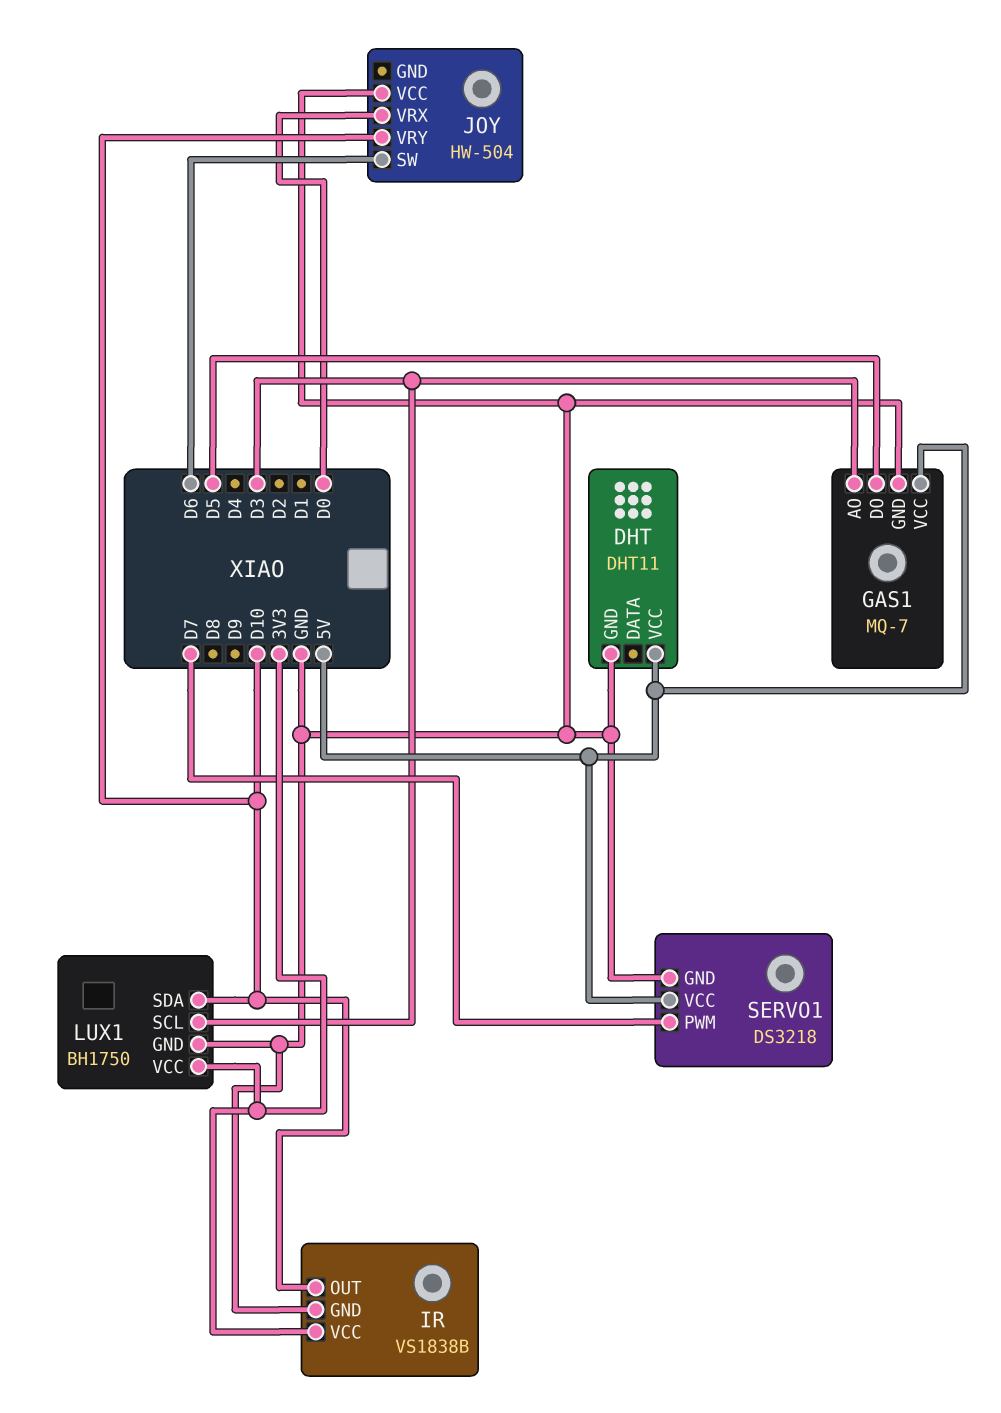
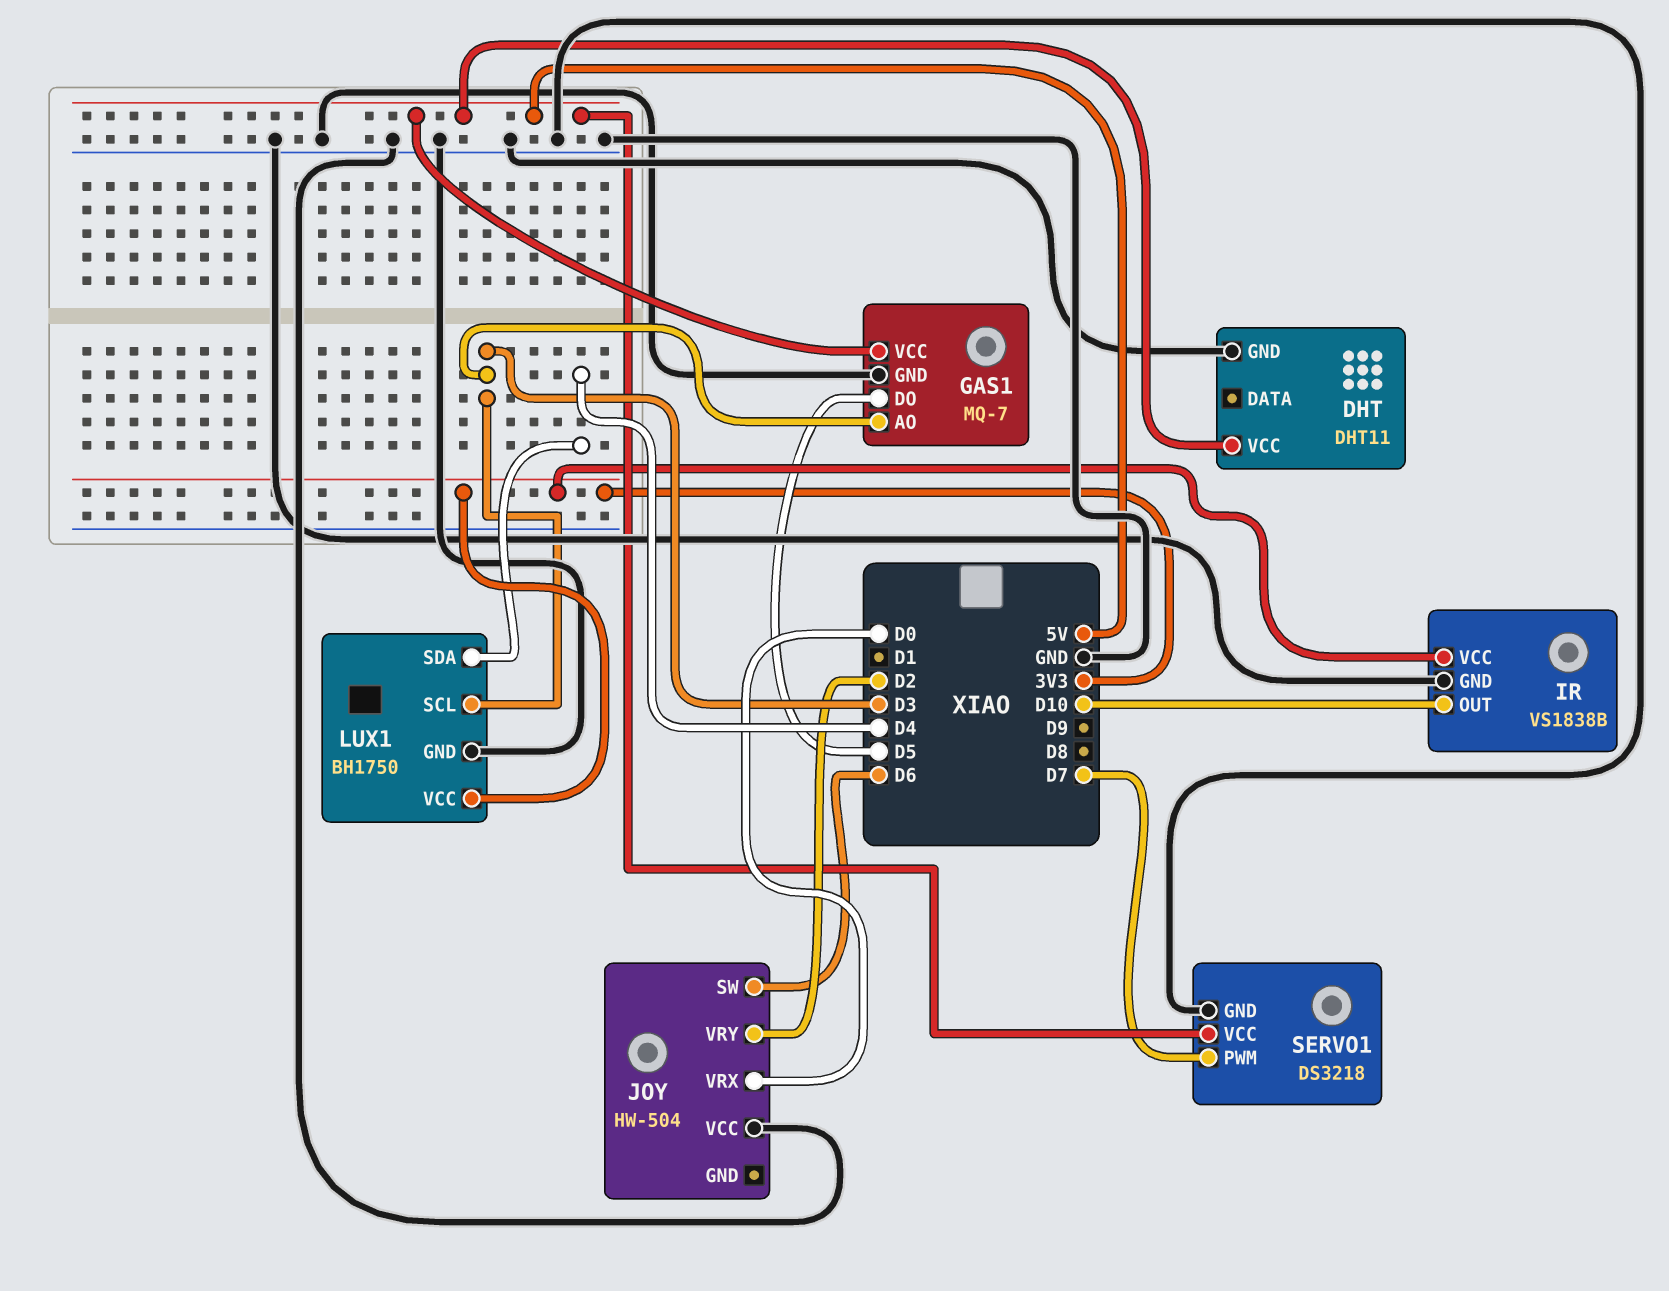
JOY pin VRY: D10 -> D2
LUX1 pin SDA: D10 -> D4

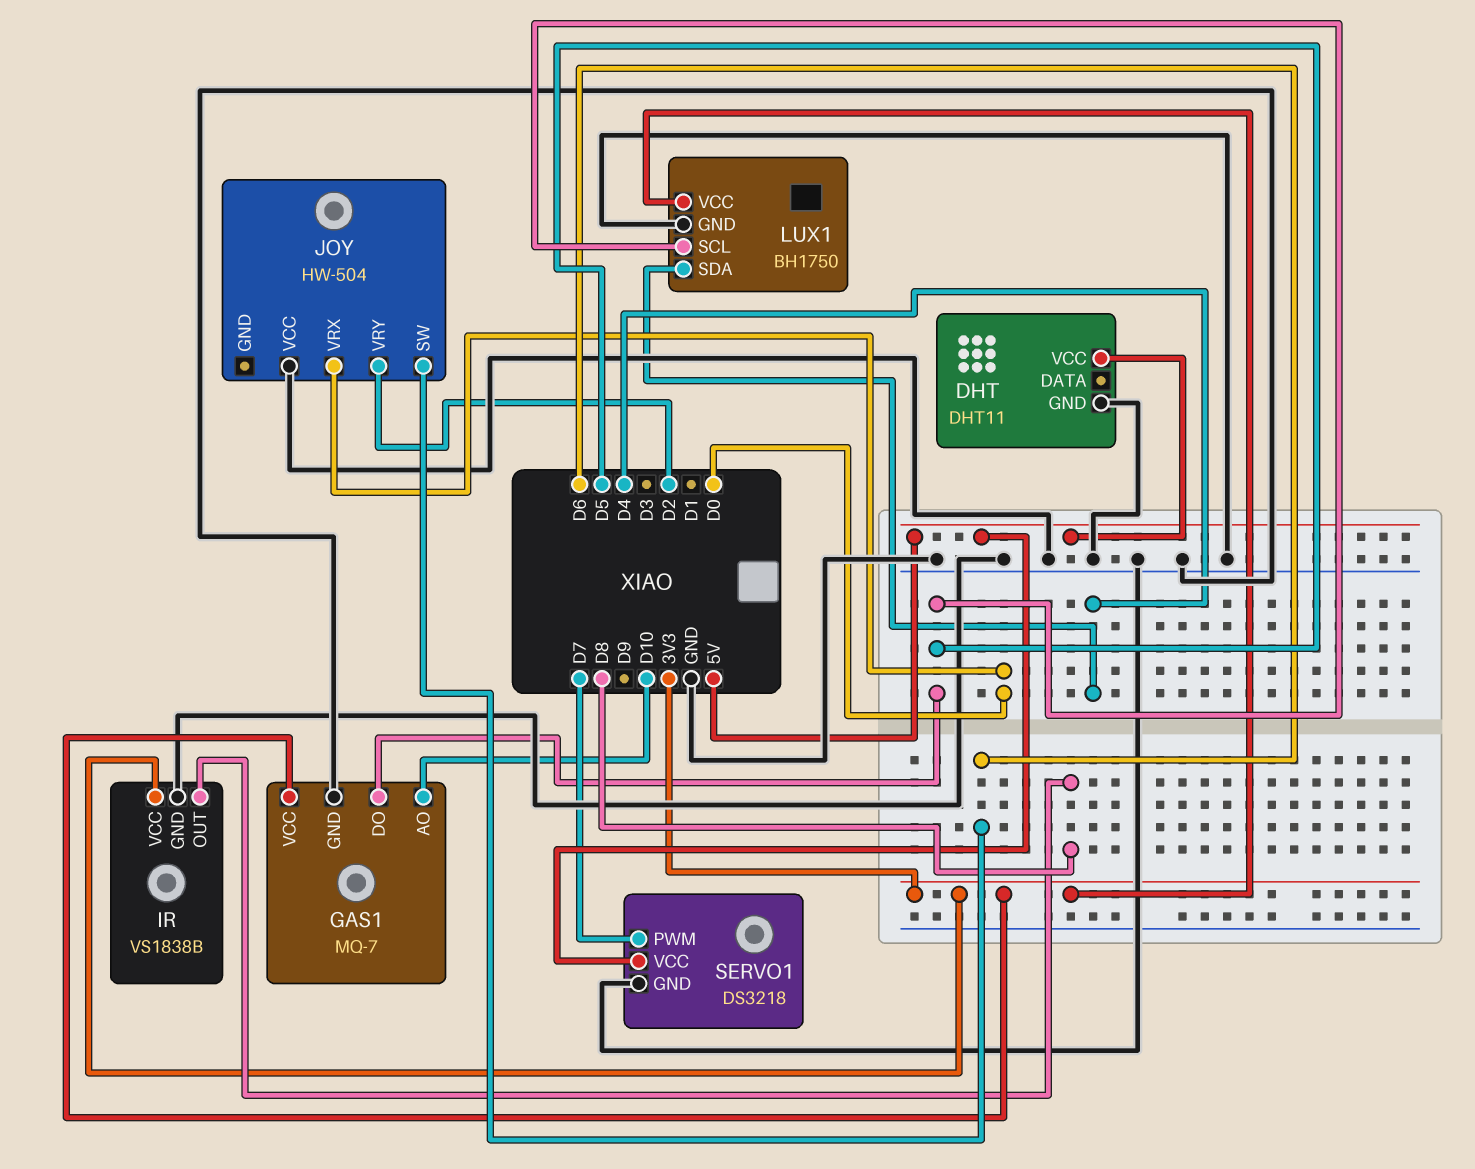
GAS1 pin AO: D3 -> D10
GAS1 pin VCC: 5V -> 3V3
IR pin OUT: D10 -> D8
LUX1 pin SCL: D3 -> D5

